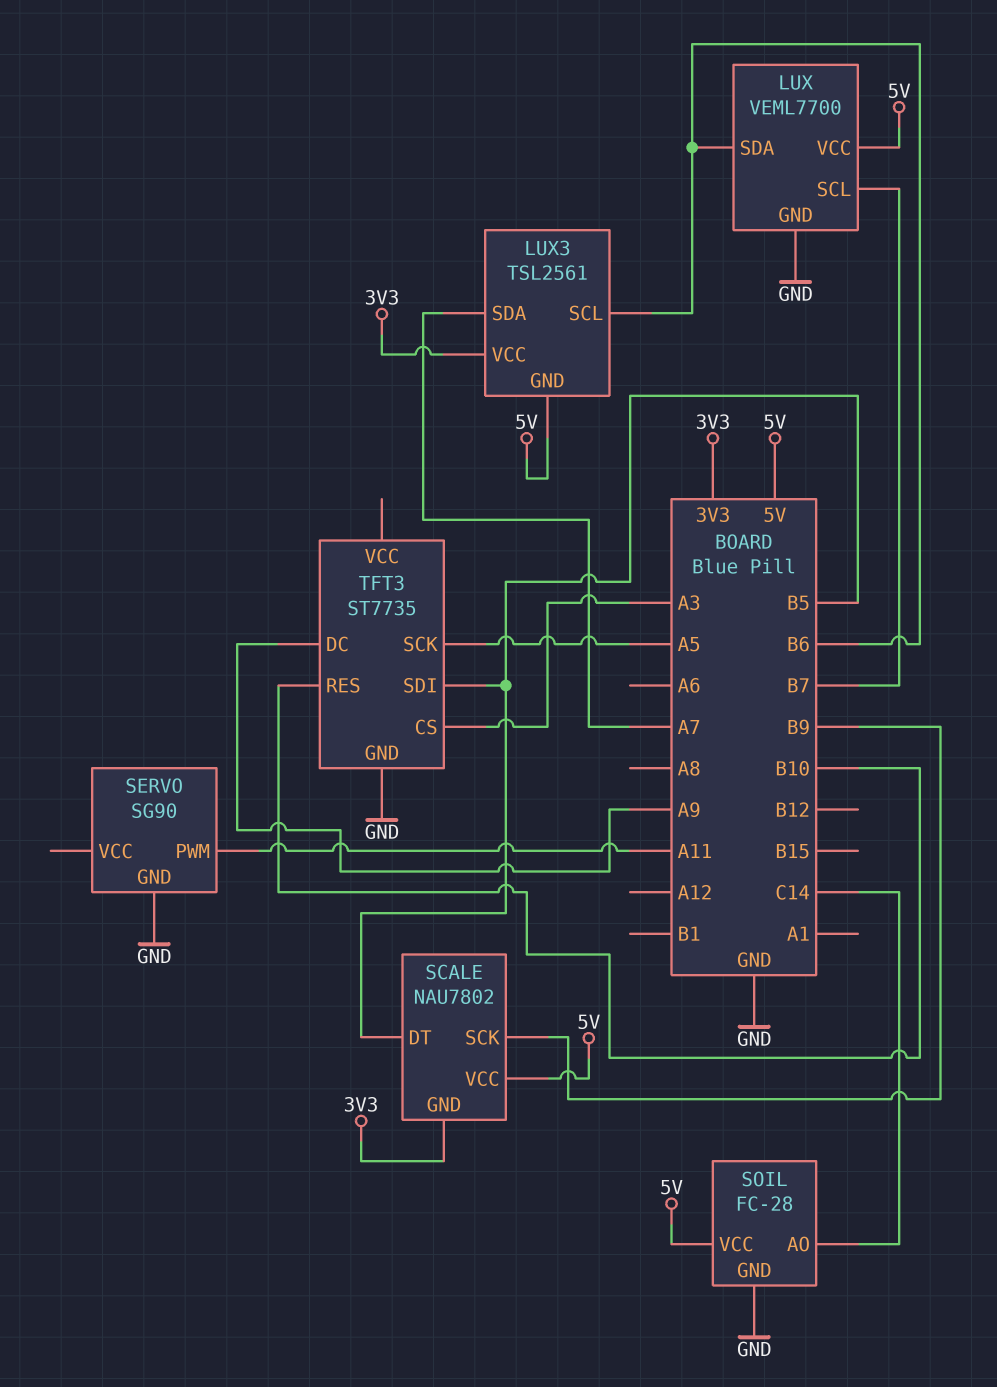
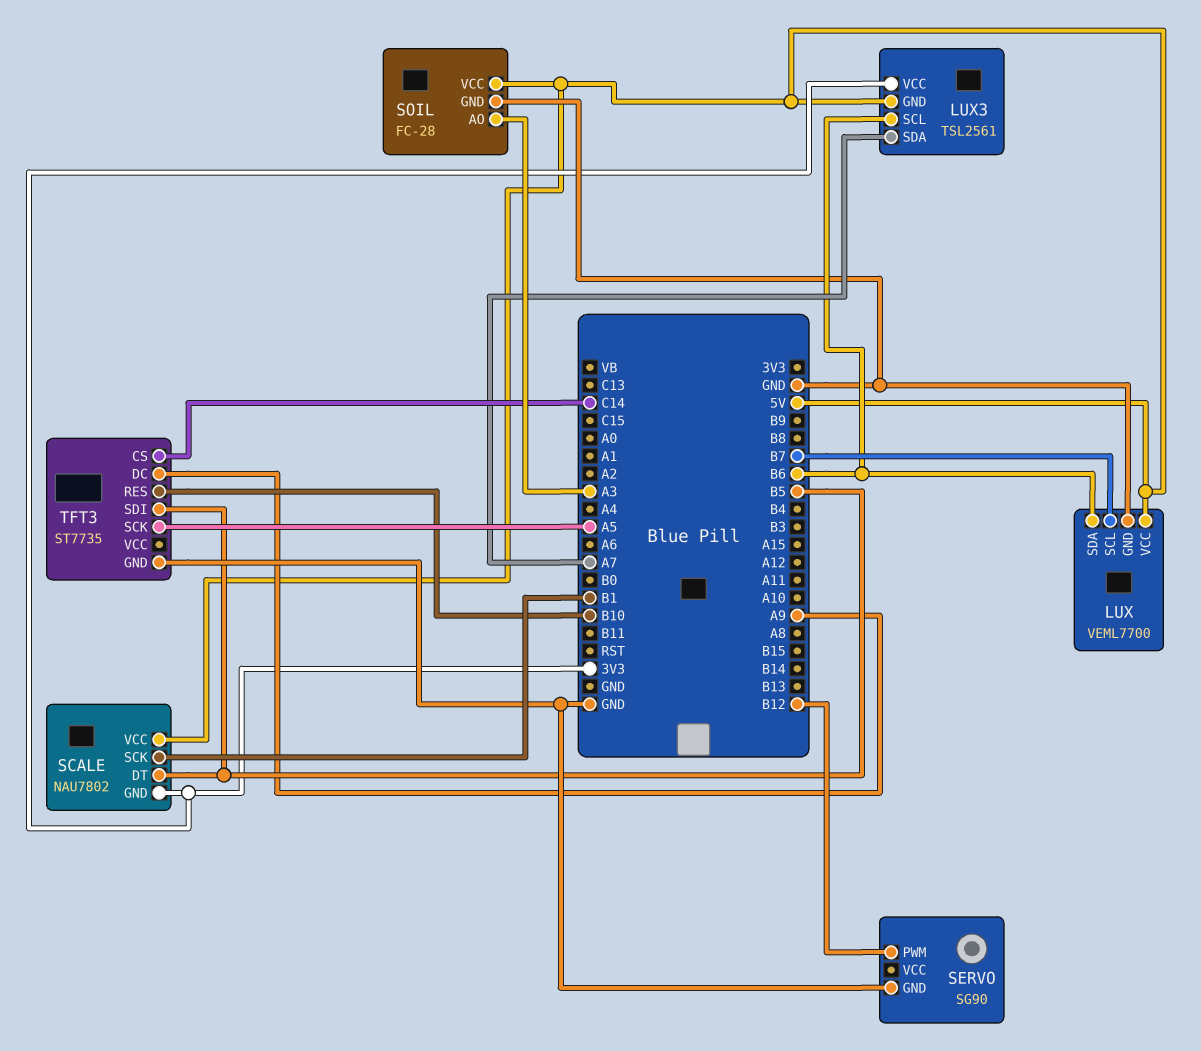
SCALE pin SCK: B9 -> B1
SERVO pin PWM: A11 -> B12
SOIL pin AO: C14 -> A3
TFT3 pin CS: A3 -> C14

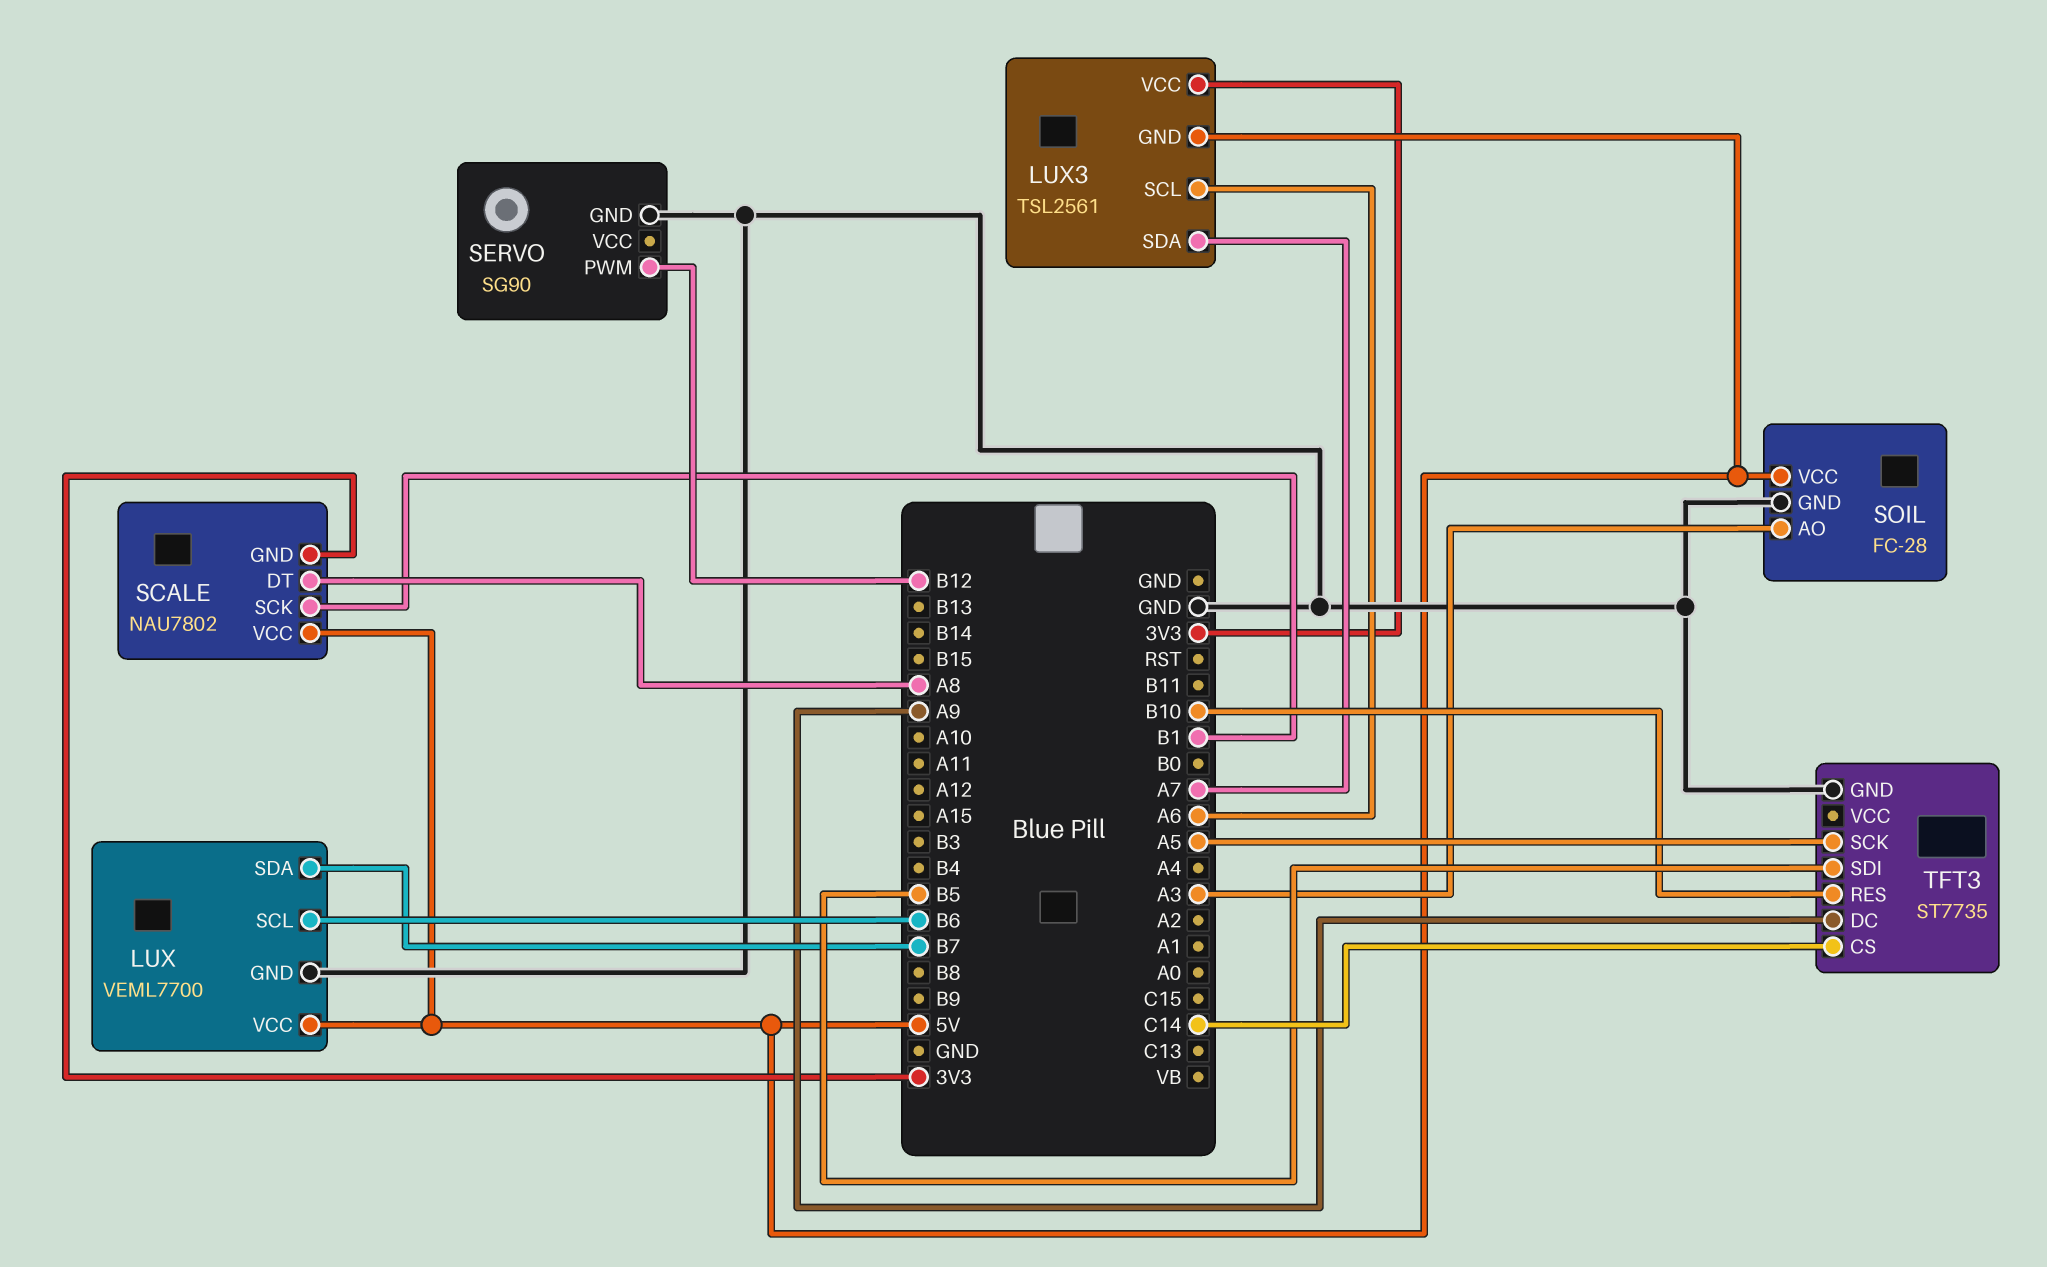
LUX pin SCL: B7 -> B6
LUX pin SDA: B6 -> B7
LUX3 pin SCL: B6 -> A6
SCALE pin DT: B5 -> A8

